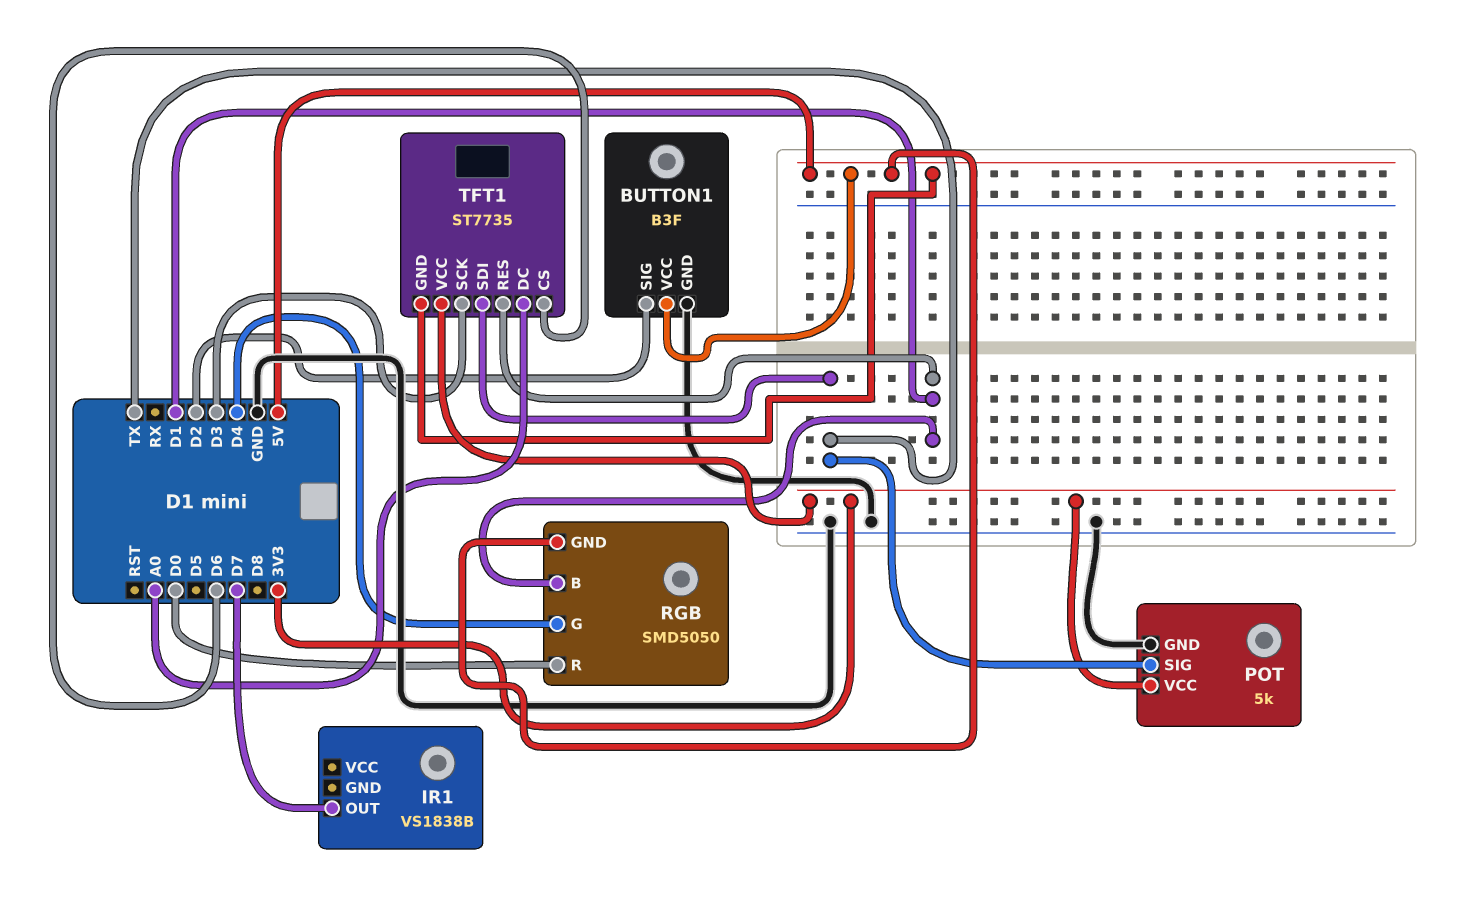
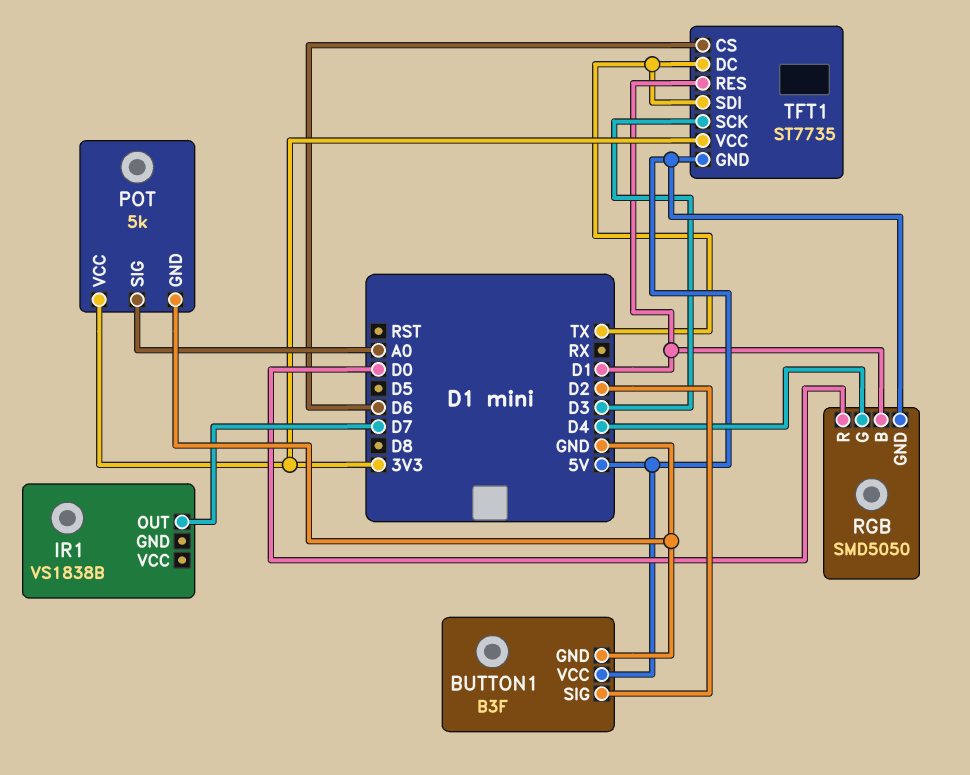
POT pin SIG: TX -> A0
TFT1 pin DC: A0 -> TX

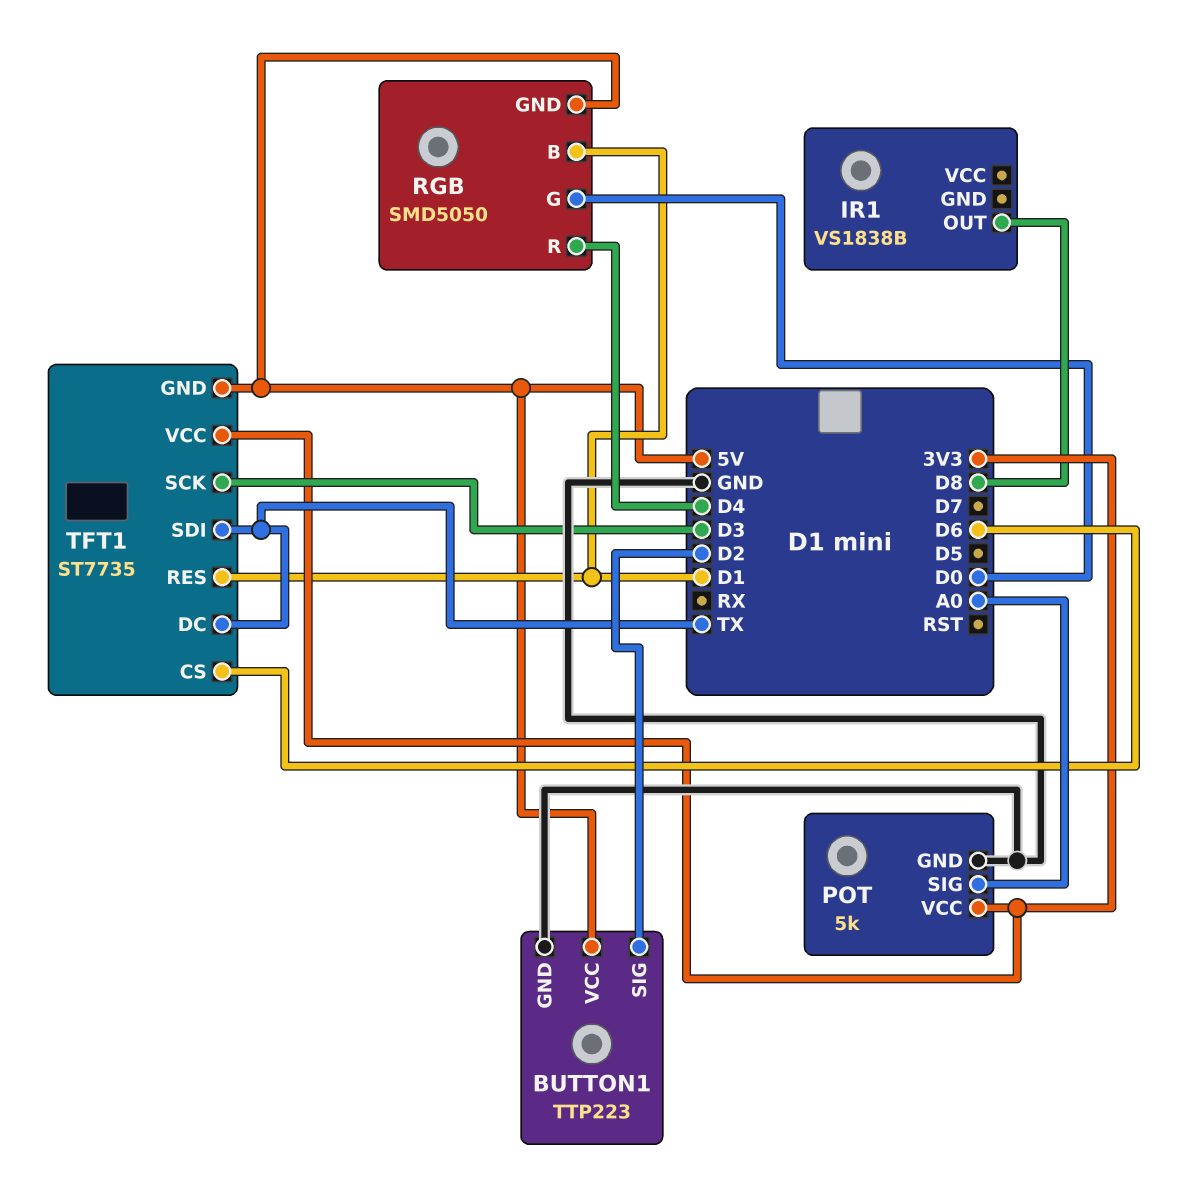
BUTTON1: B3F -> TTP223
IR1 pin OUT: D7 -> D8
RGB pin G: D4 -> D0
RGB pin R: D0 -> D4

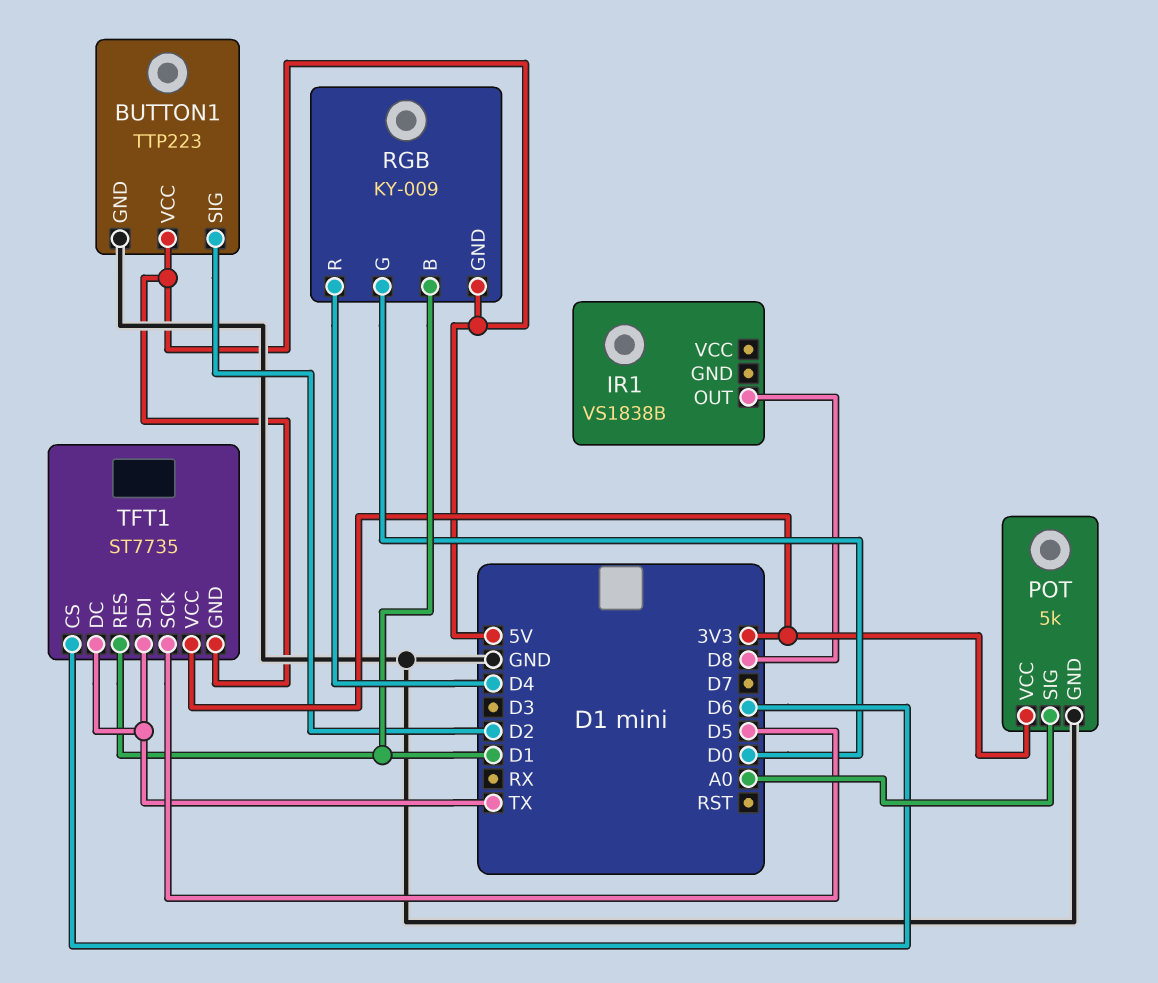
RGB: SMD5050 -> KY-009
TFT1 pin SCK: D3 -> D5

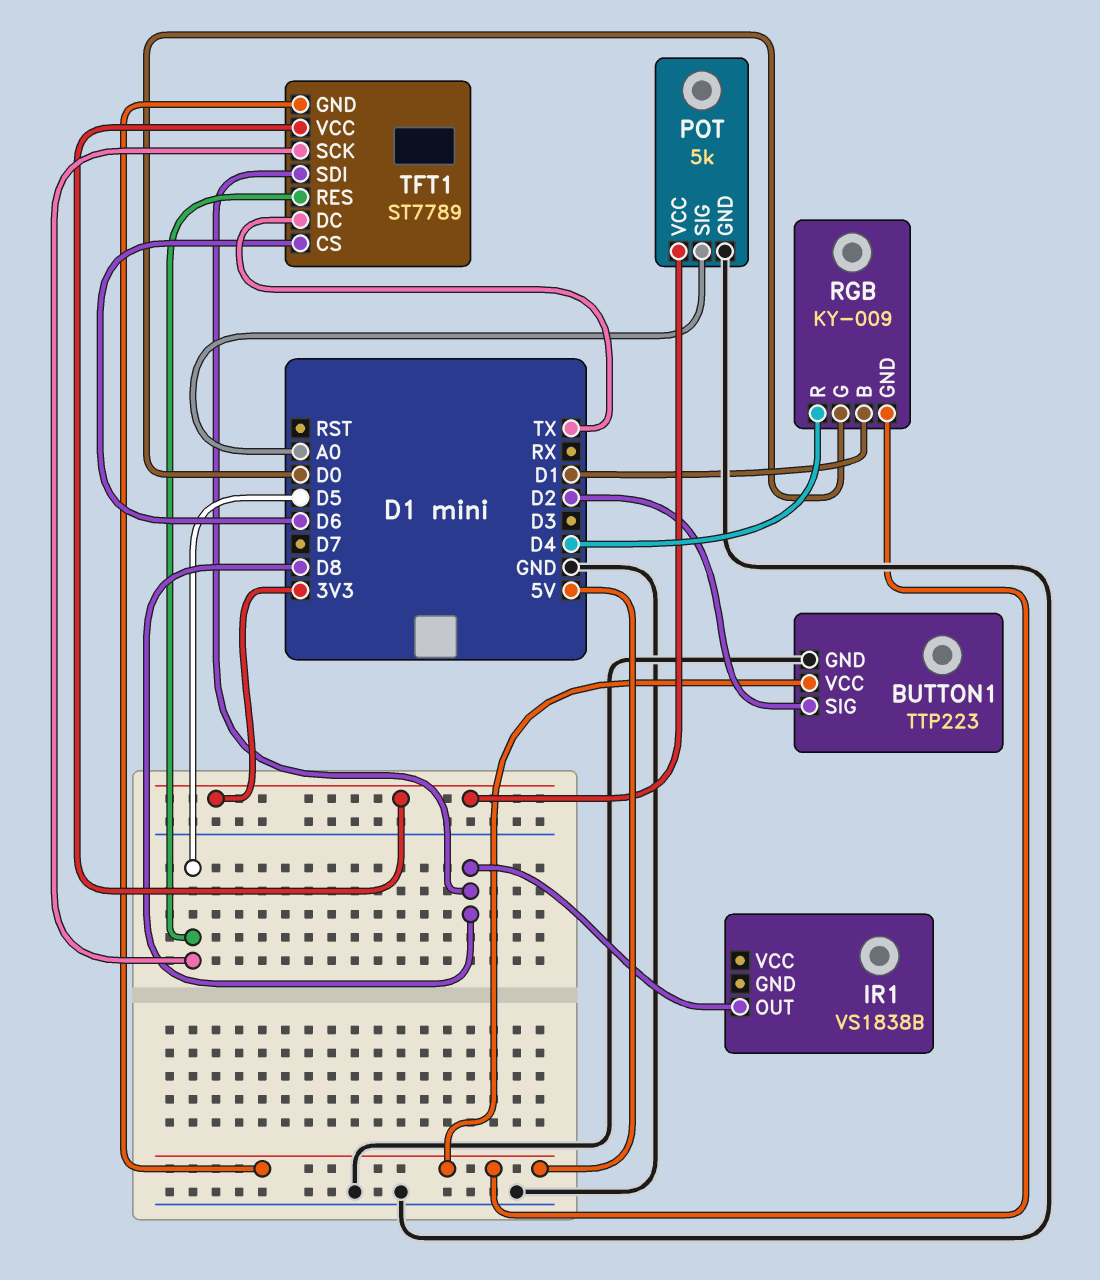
TFT1: ST7735 -> ST7789
TFT1 pin RES: D1 -> D5
TFT1 pin SDI: TX -> D8

